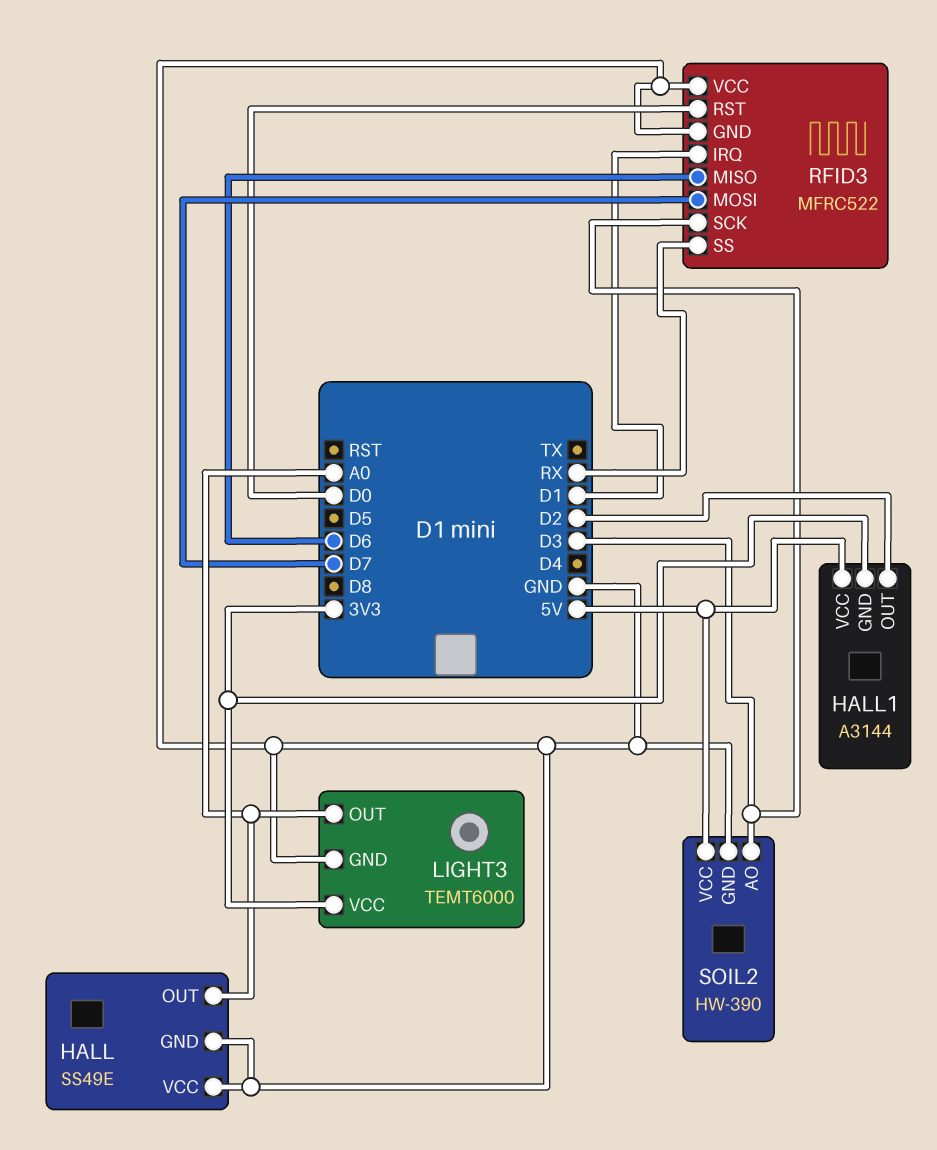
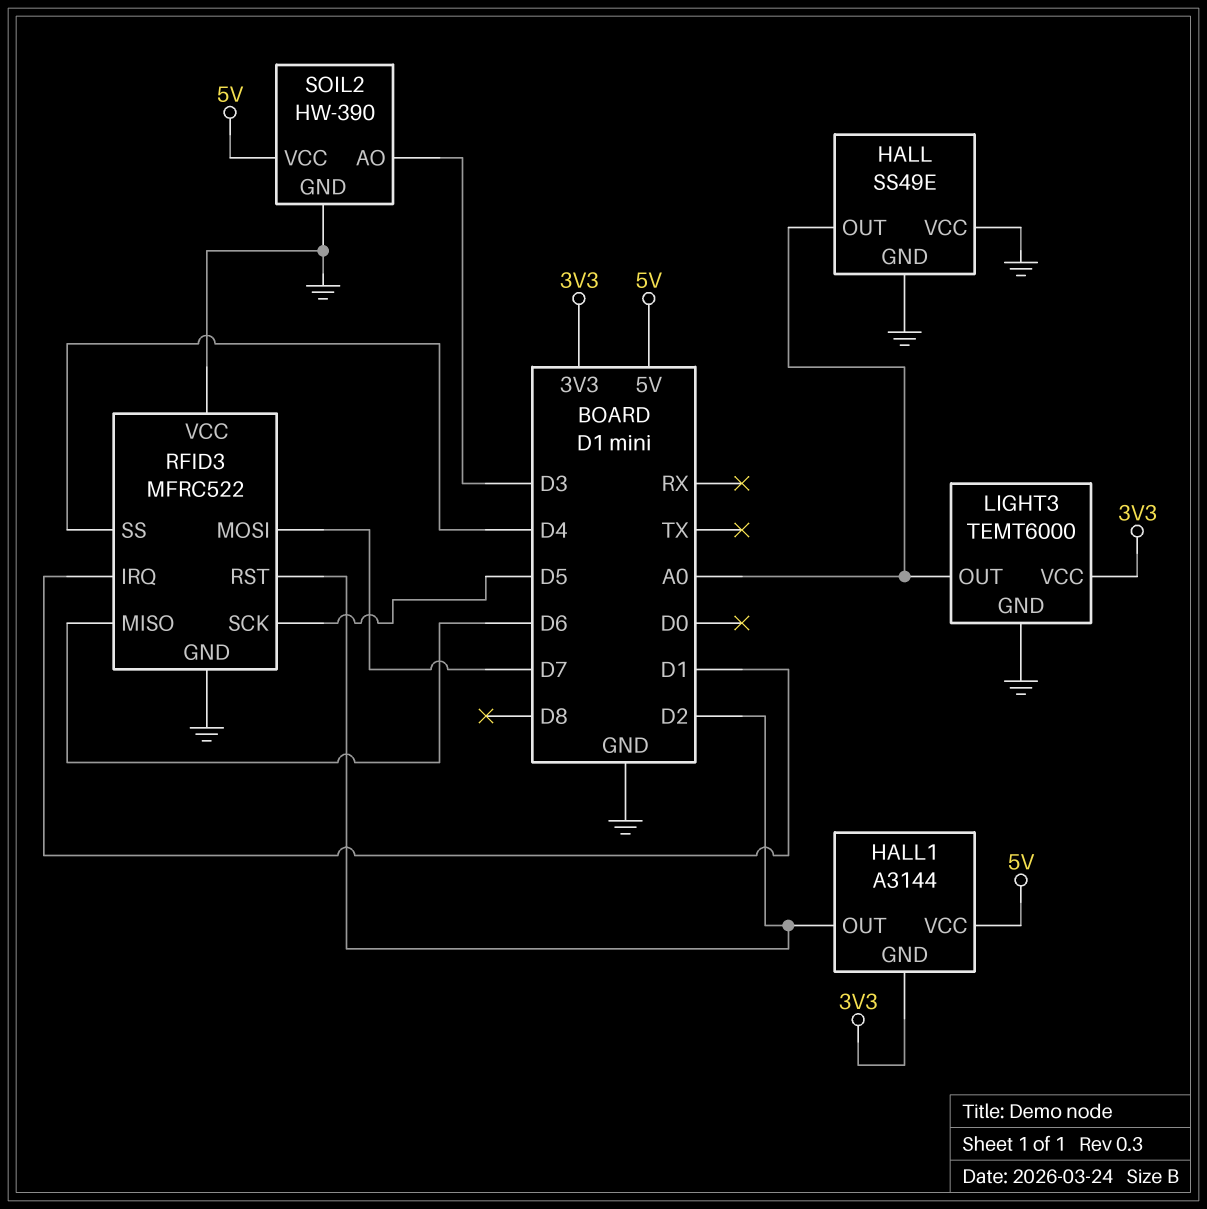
RFID3 pin RST: D0 -> D2
RFID3 pin SCK: D3 -> D5
RFID3 pin SS: RX -> D4

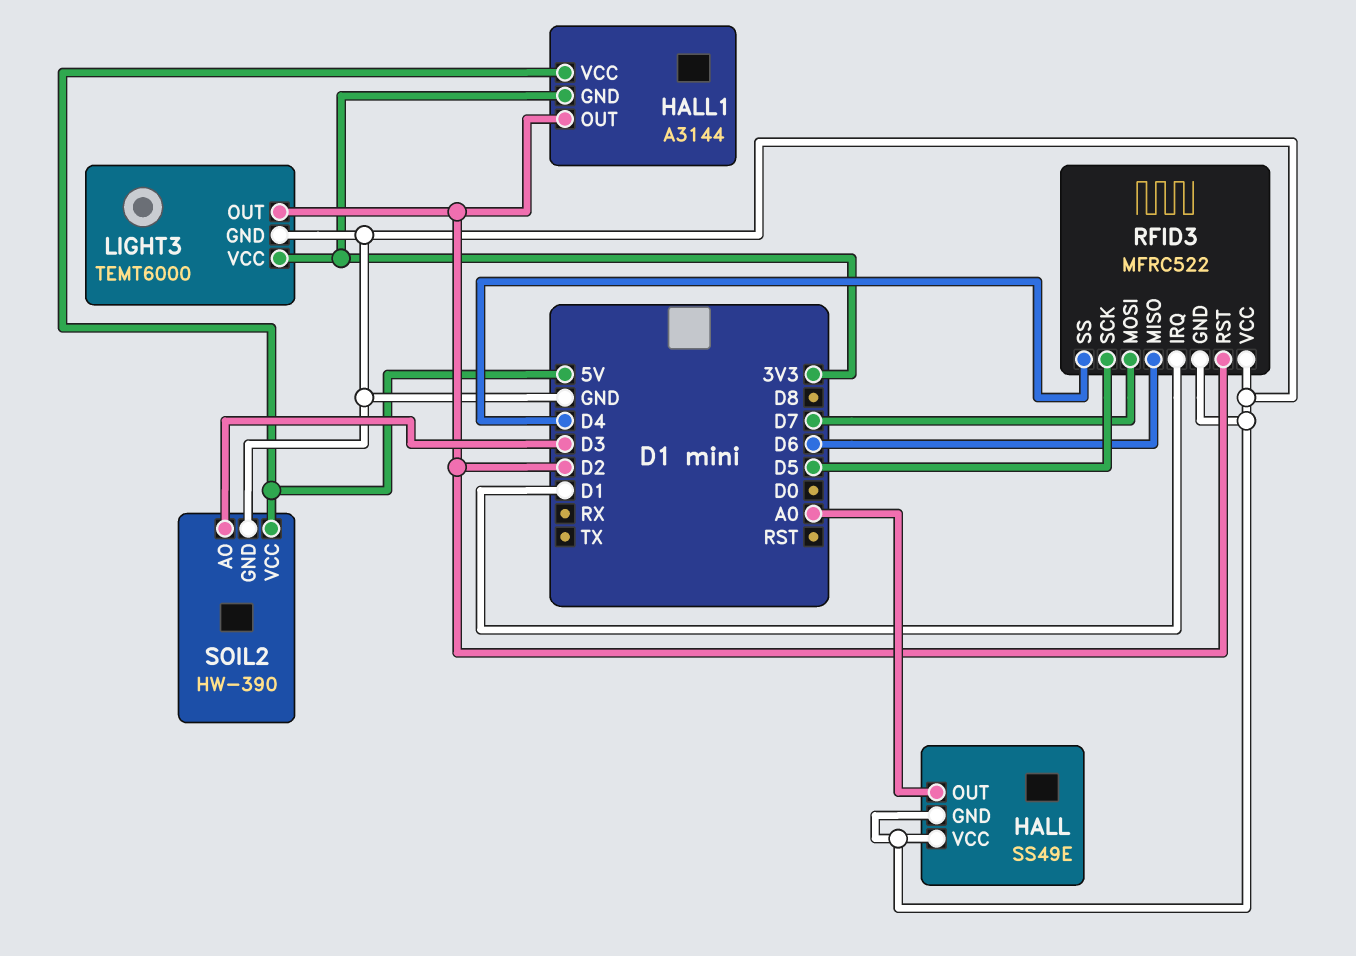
LIGHT3 pin OUT: A0 -> D2

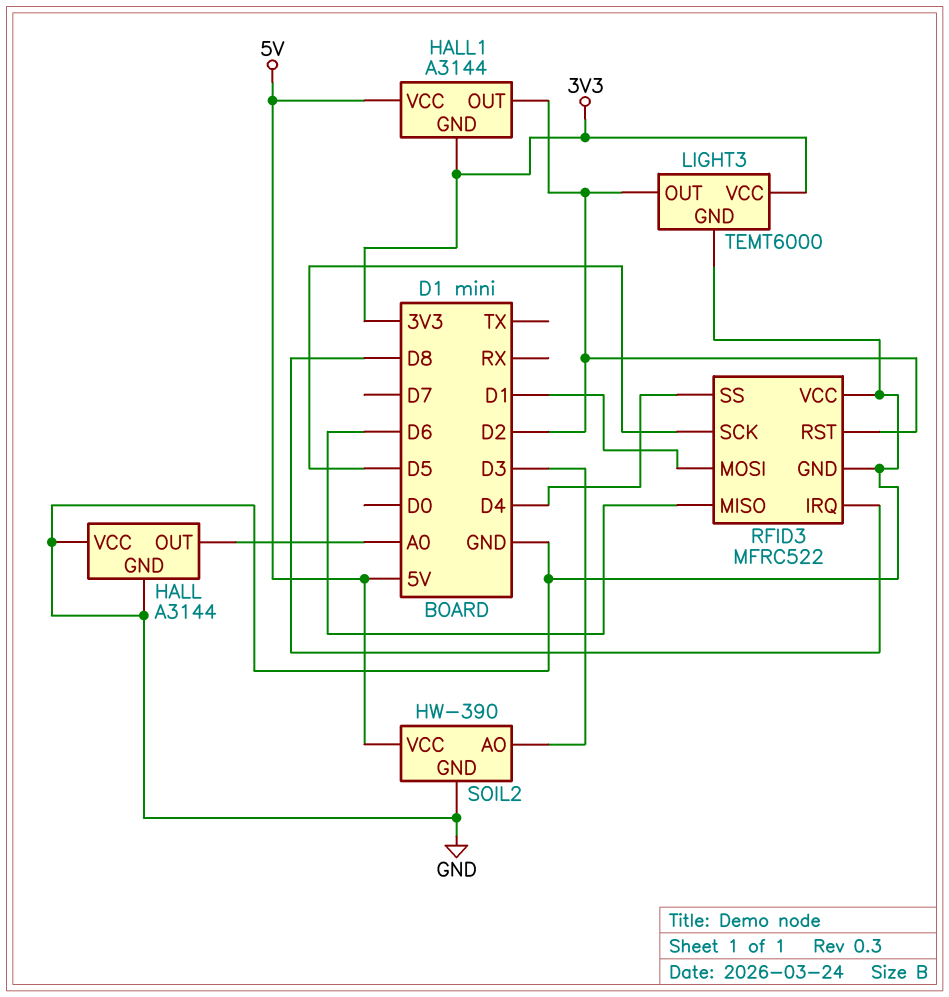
HALL: SS49E -> A3144
RFID3 pin IRQ: D1 -> D8
RFID3 pin MOSI: D7 -> D1

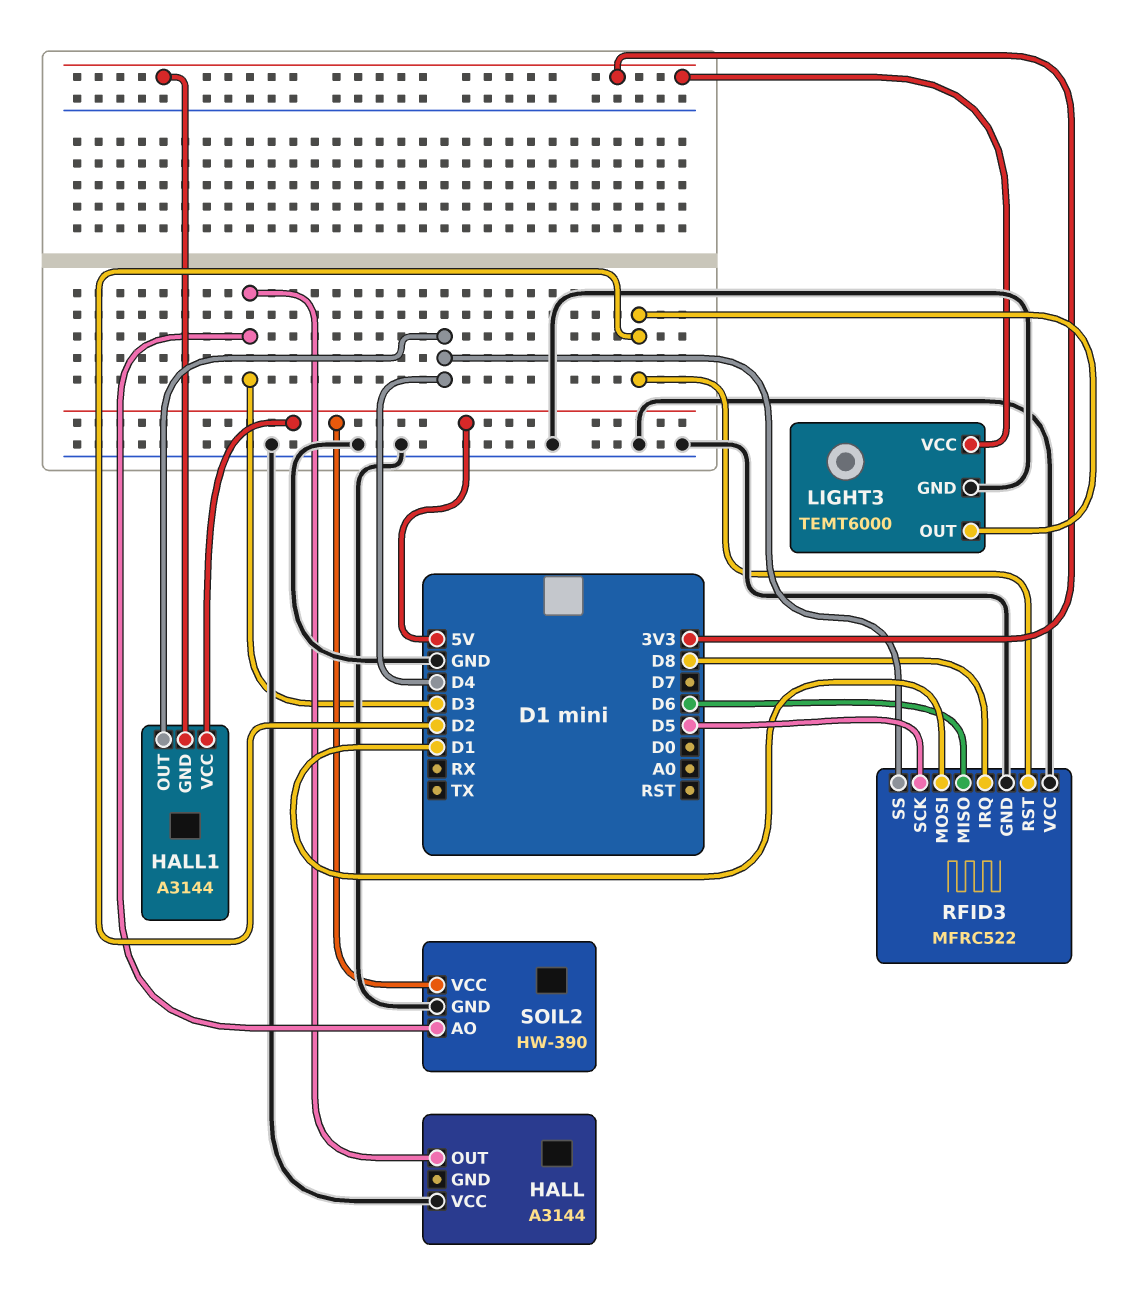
HALL pin GND: GND -> none
HALL pin OUT: A0 -> D3
HALL1 pin OUT: D2 -> D4

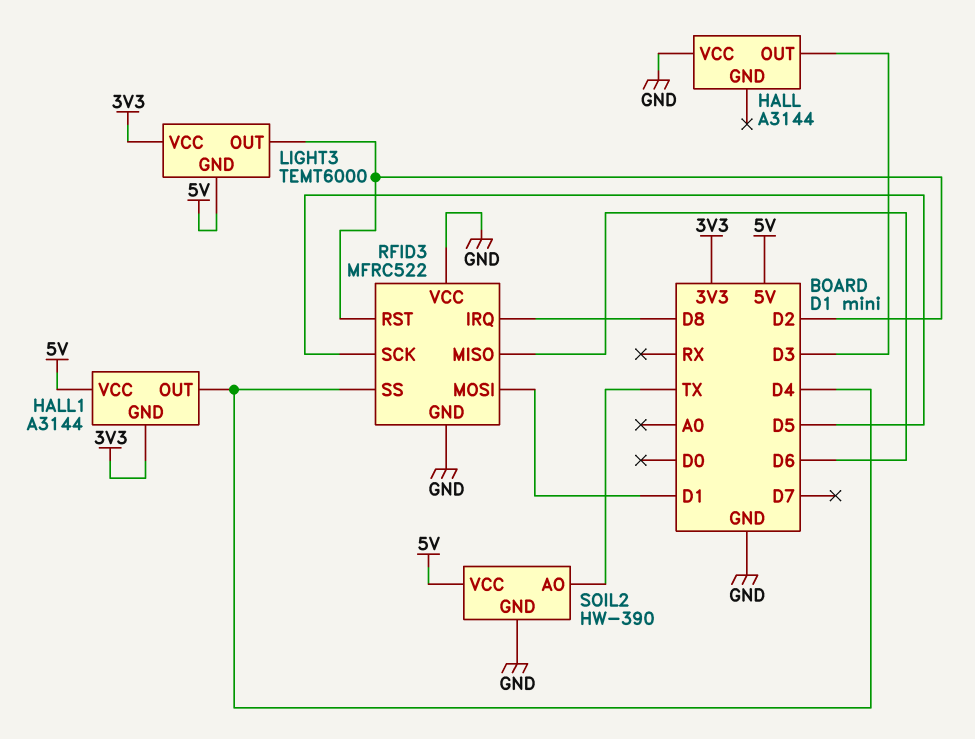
LIGHT3 pin GND: GND -> 5V
SOIL2 pin AO: D3 -> TX

